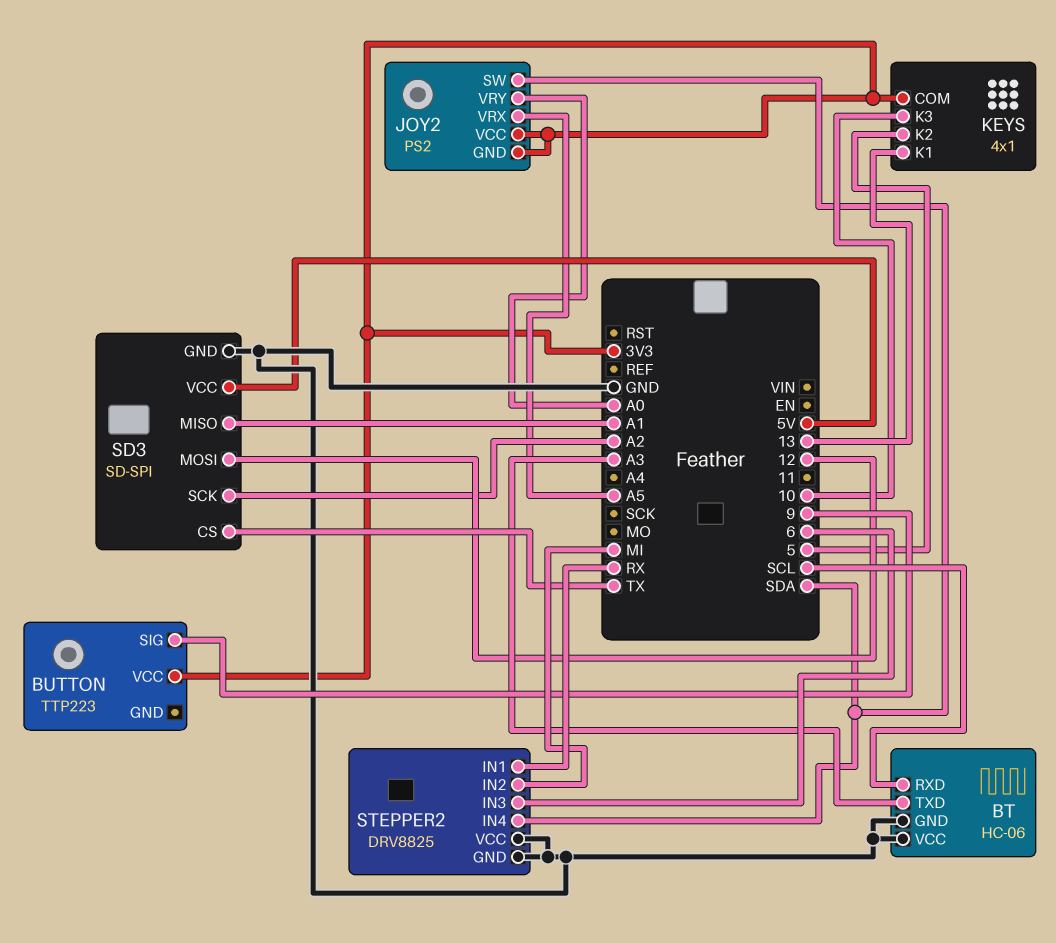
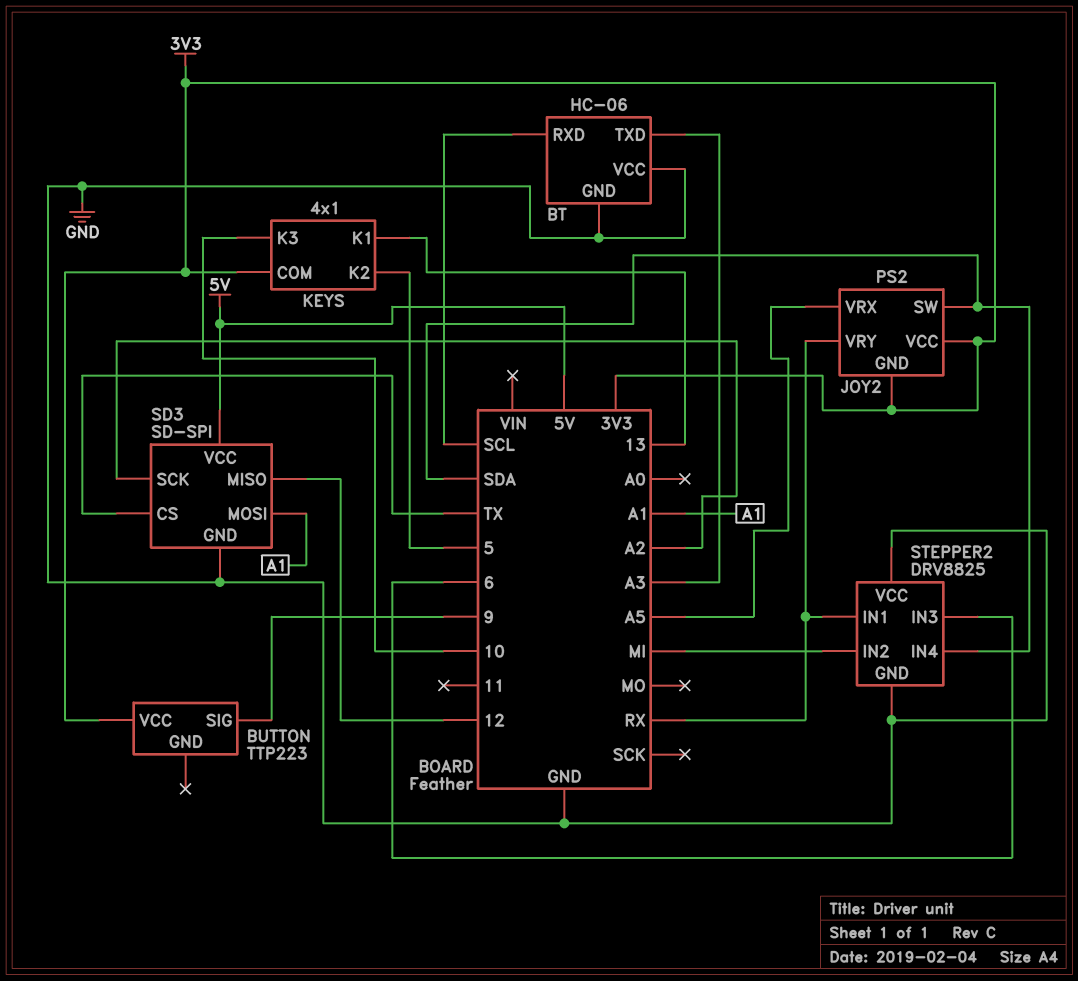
JOY2 pin VRY: A0 -> RX
SD3 pin MISO: A1 -> 12
SD3 pin MOSI: 12 -> A1

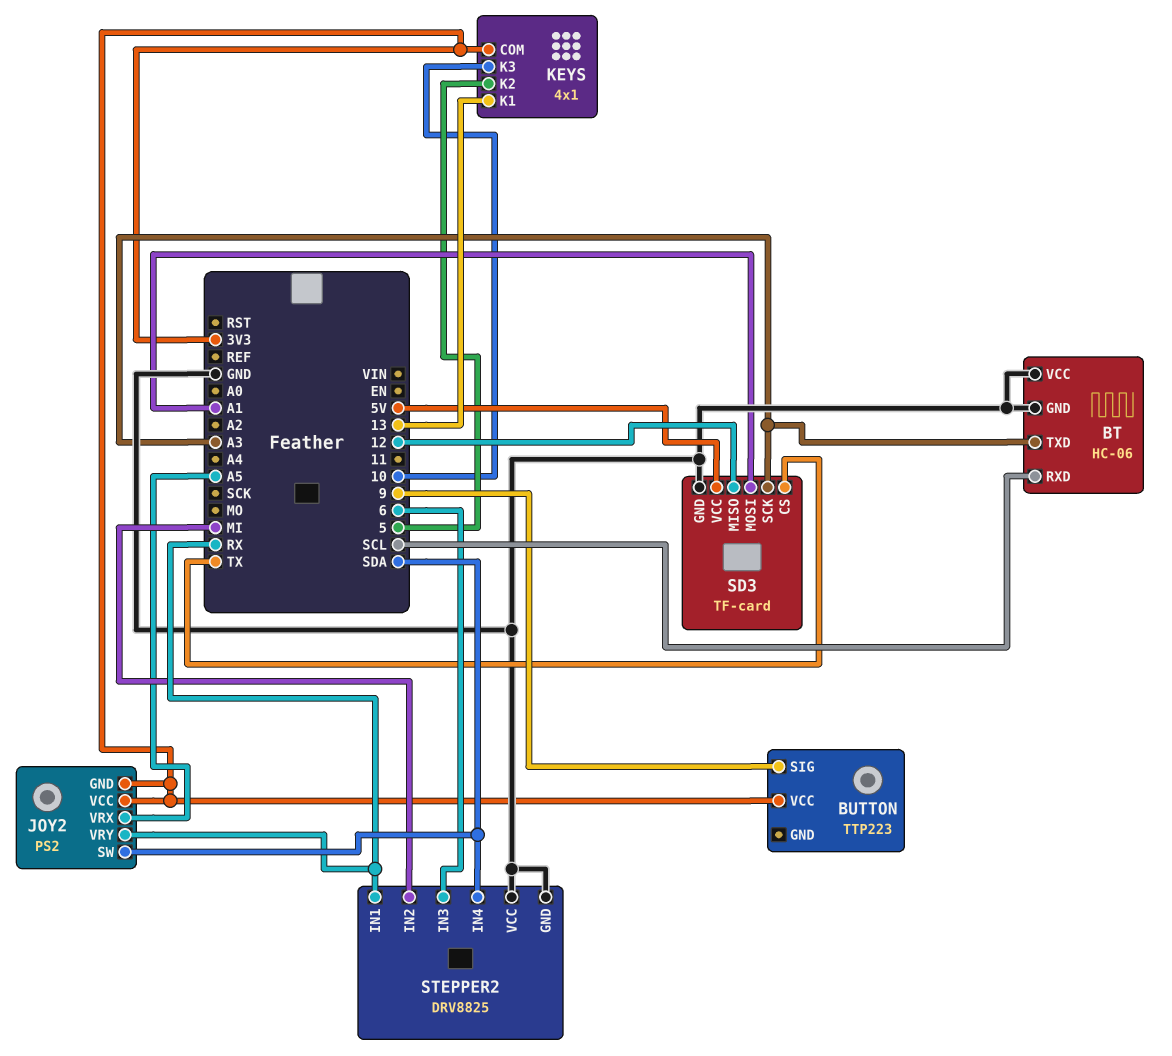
SD3: SD-SPI -> TF-card
SD3 pin SCK: A2 -> A3

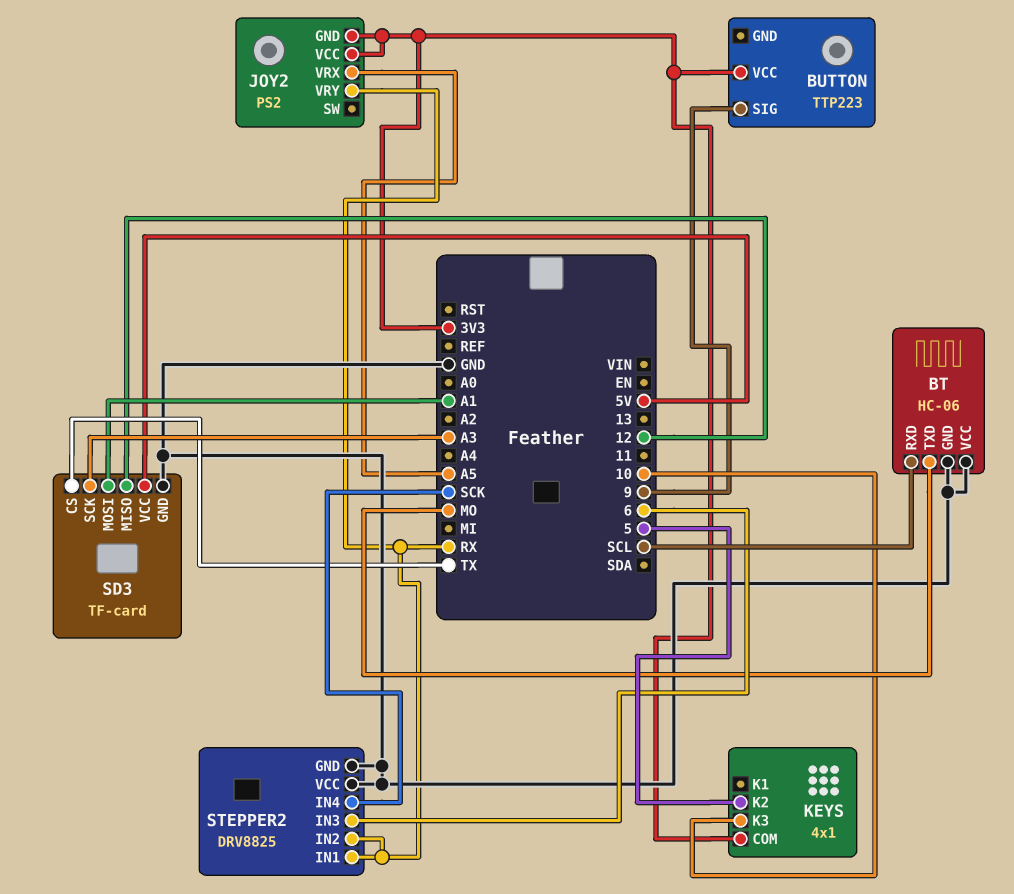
BT pin TXD: A3 -> MO
JOY2 pin SW: SDA -> none
KEYS pin K1: 13 -> none
STEPPER2 pin IN2: MI -> RX
STEPPER2 pin IN4: SDA -> SCK

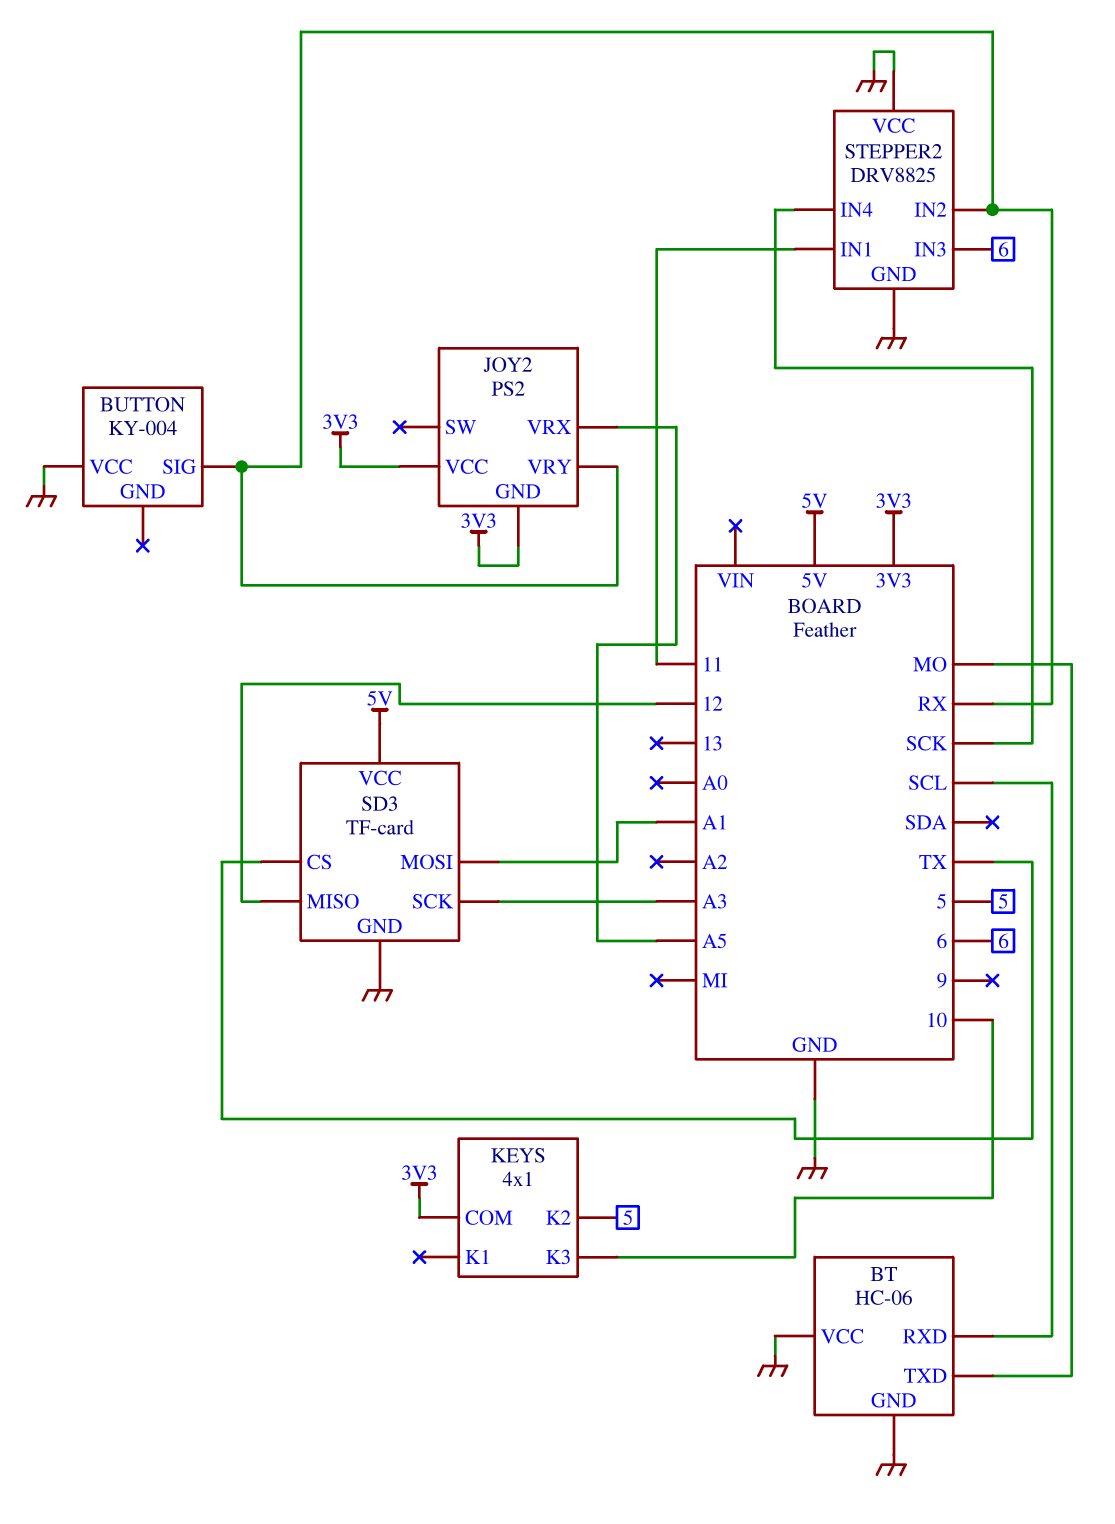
BUTTON: TTP223 -> KY-004
BUTTON pin SIG: 9 -> RX
BUTTON pin VCC: 3V3 -> GND
STEPPER2 pin IN1: RX -> 11

